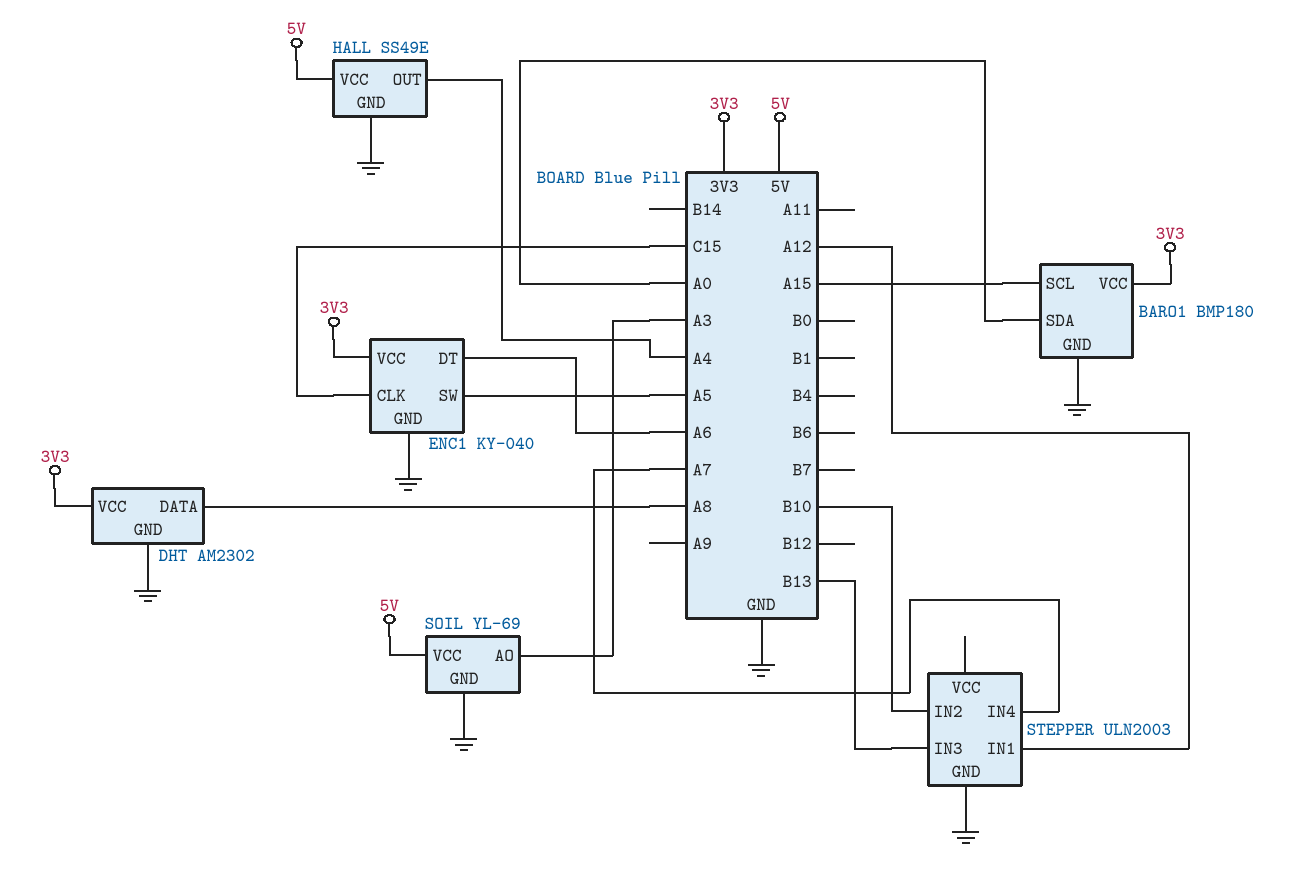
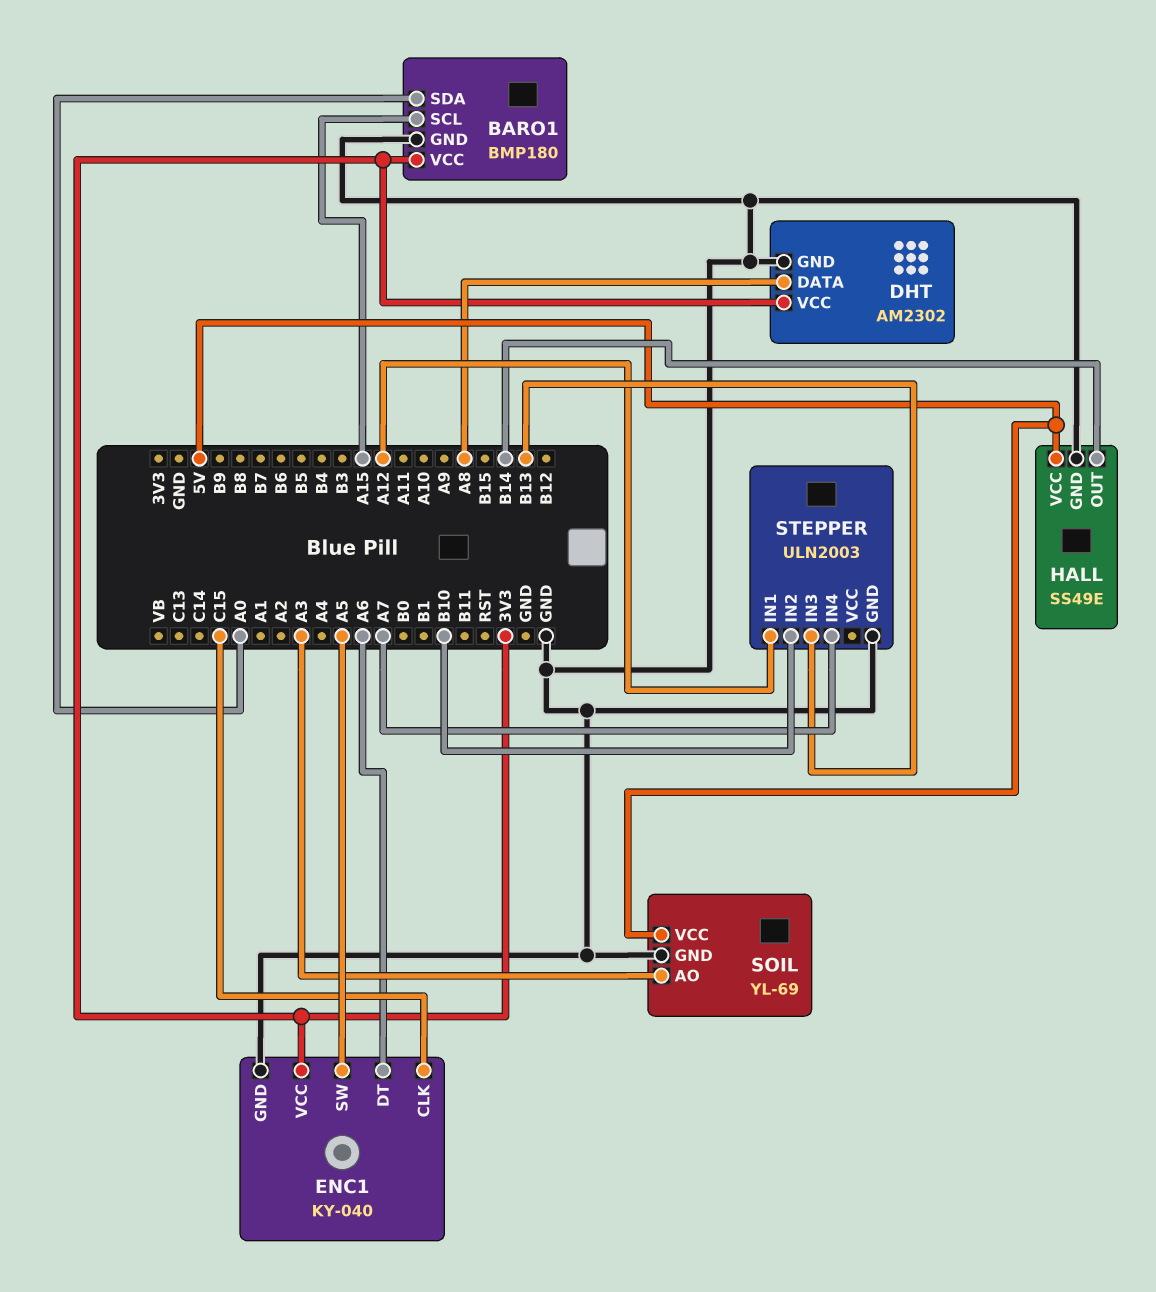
HALL pin OUT: A4 -> B14

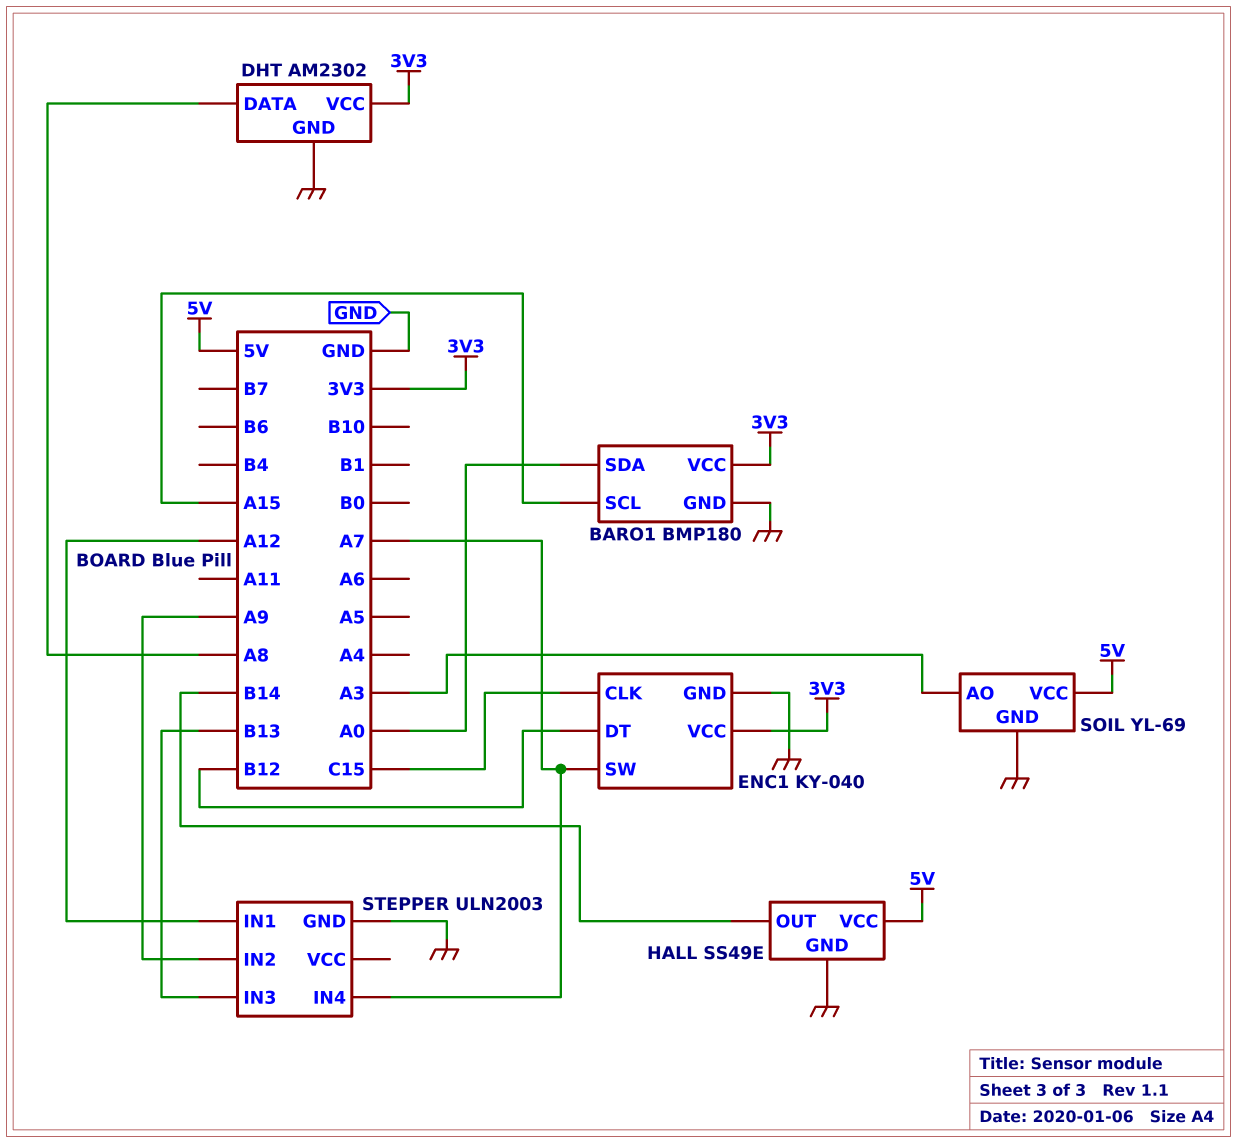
ENC1 pin DT: A6 -> B12
ENC1 pin SW: A5 -> A7
STEPPER pin IN2: B10 -> A9

